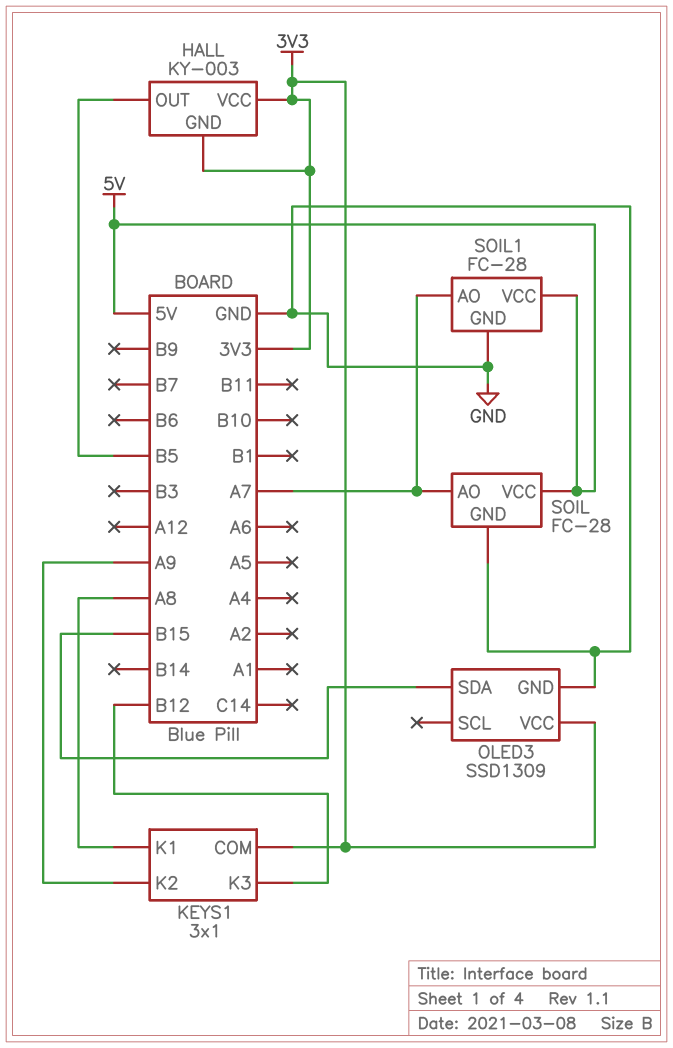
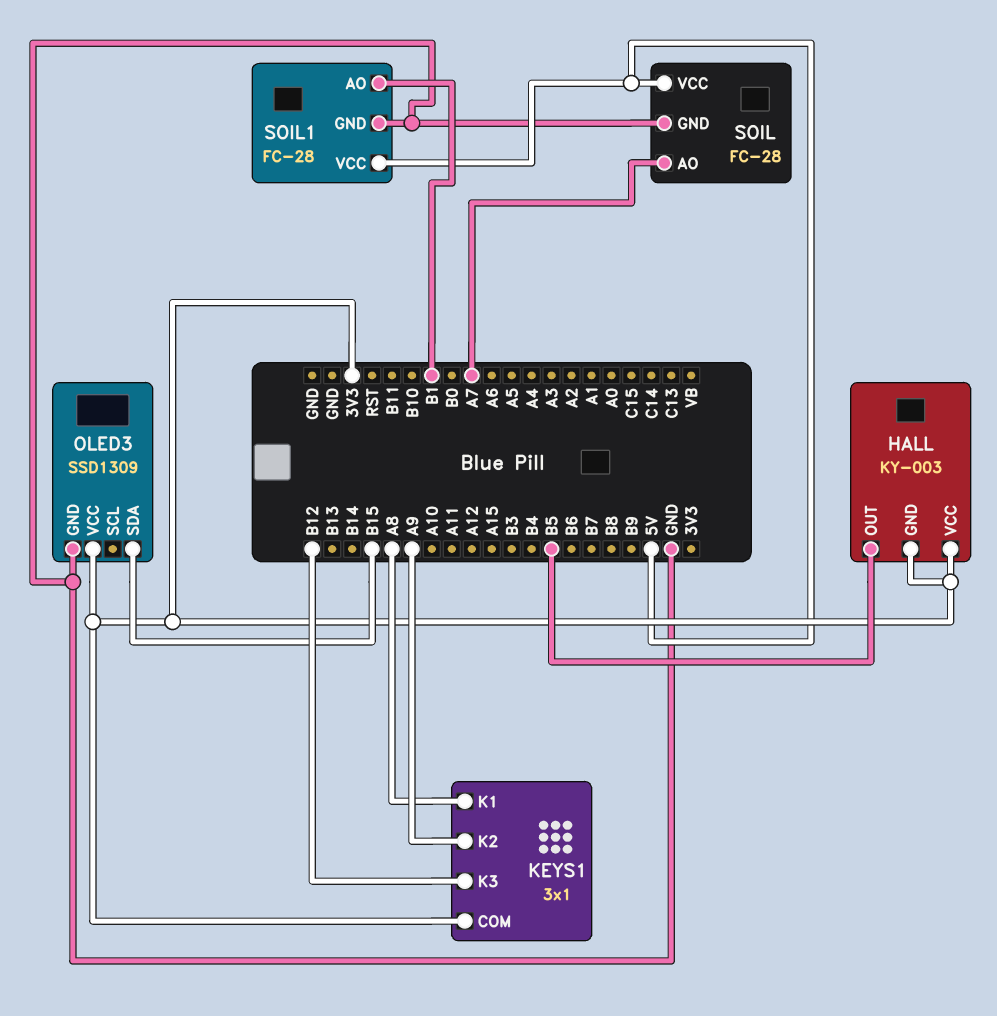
SOIL1 pin AO: A7 -> B1

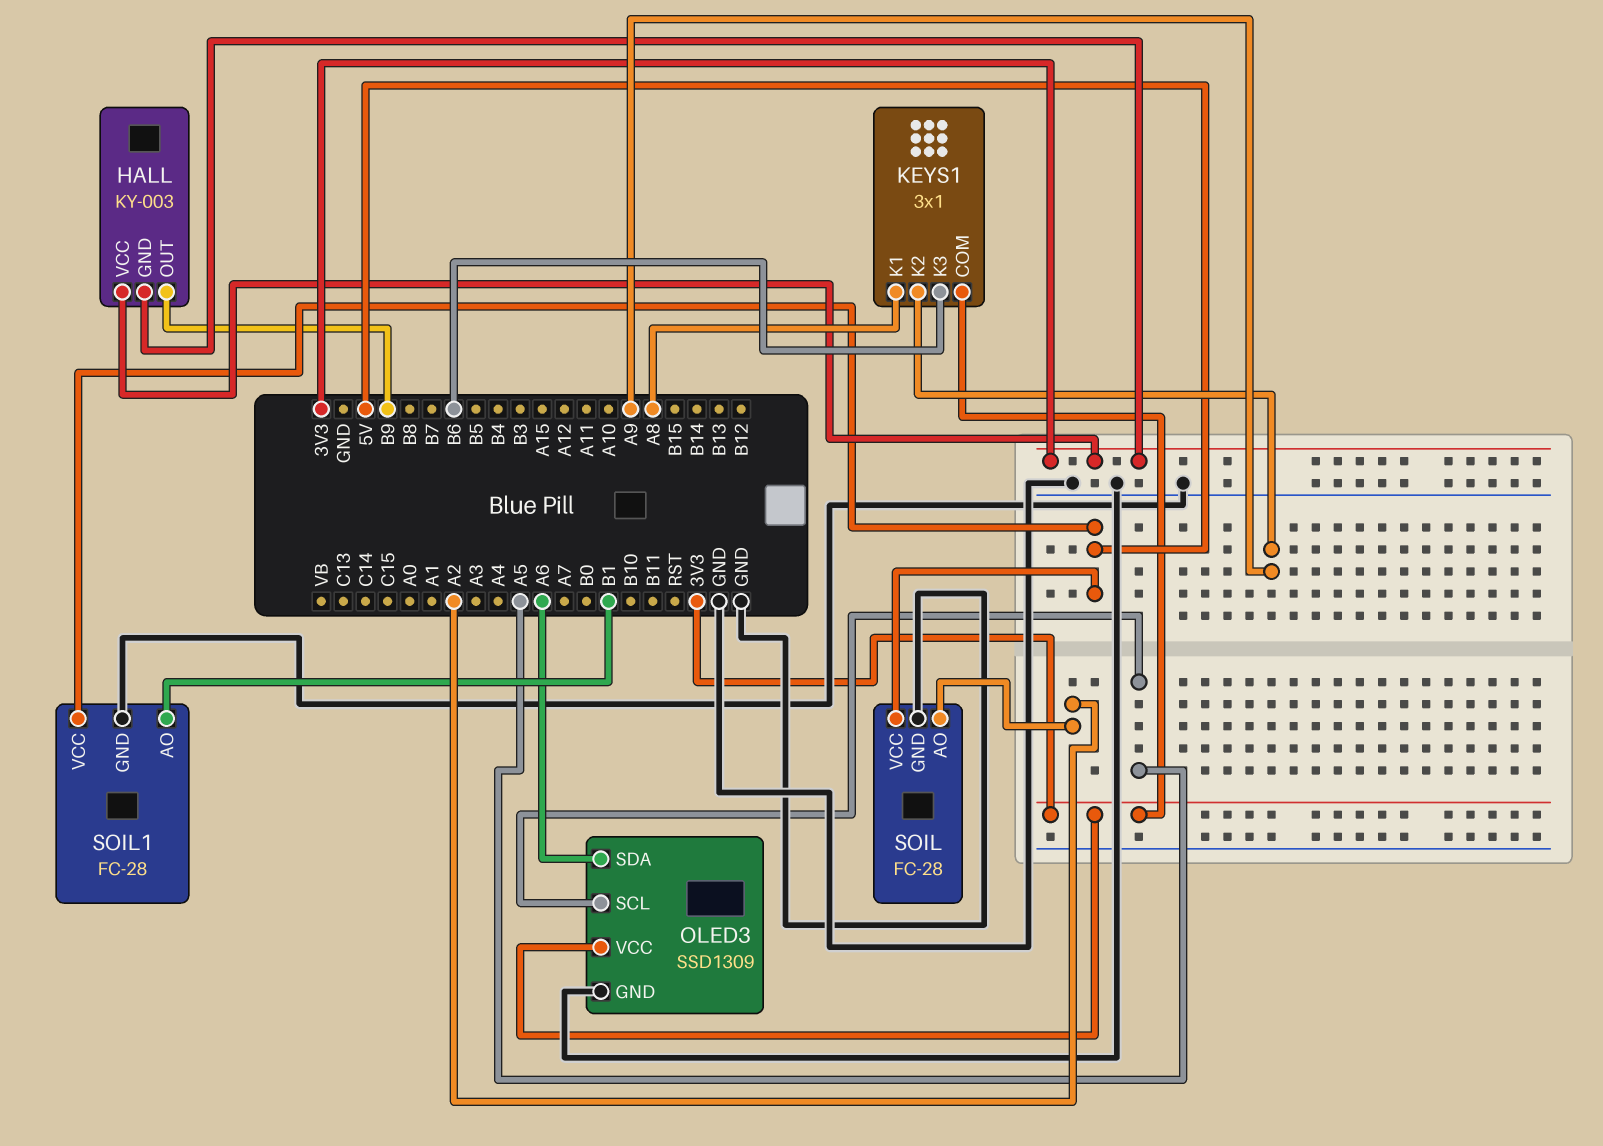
HALL pin OUT: B5 -> B9
KEYS1 pin K3: B12 -> B6
OLED3 pin SCL: none -> A5
OLED3 pin SDA: B15 -> A6
SOIL pin AO: A7 -> A2

